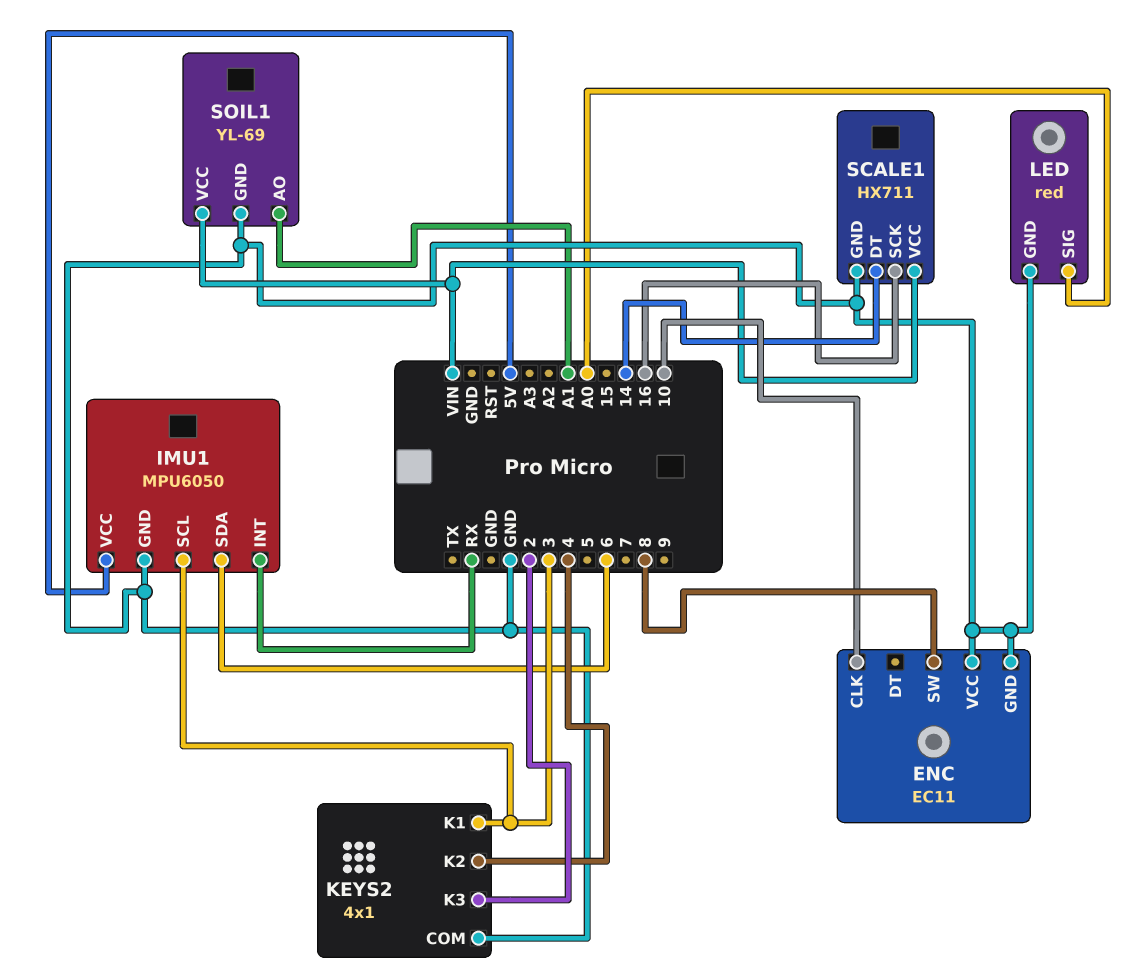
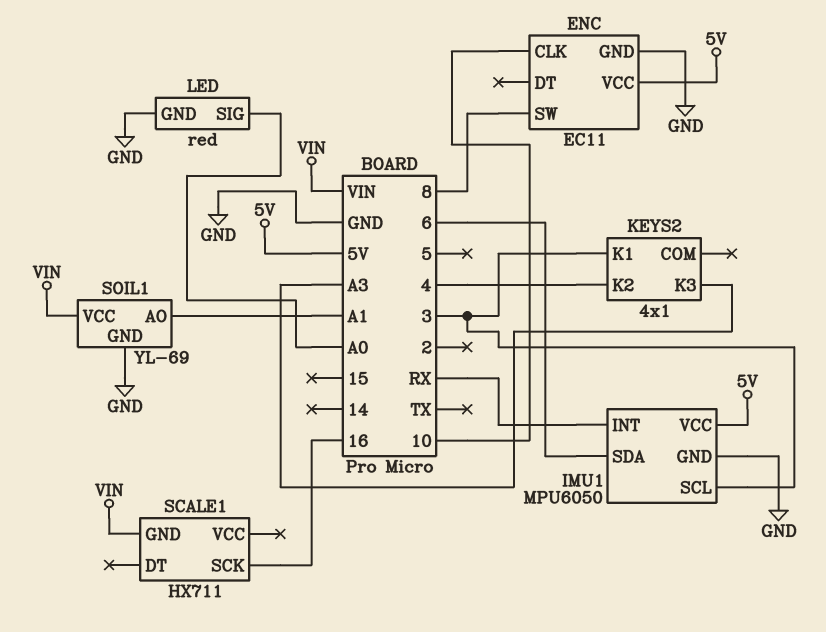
ENC pin VCC: GND -> 5V
KEYS2 pin COM: GND -> none
KEYS2 pin K3: 2 -> A3
SCALE1 pin DT: 14 -> none
SCALE1 pin GND: GND -> VIN
SCALE1 pin VCC: VIN -> none

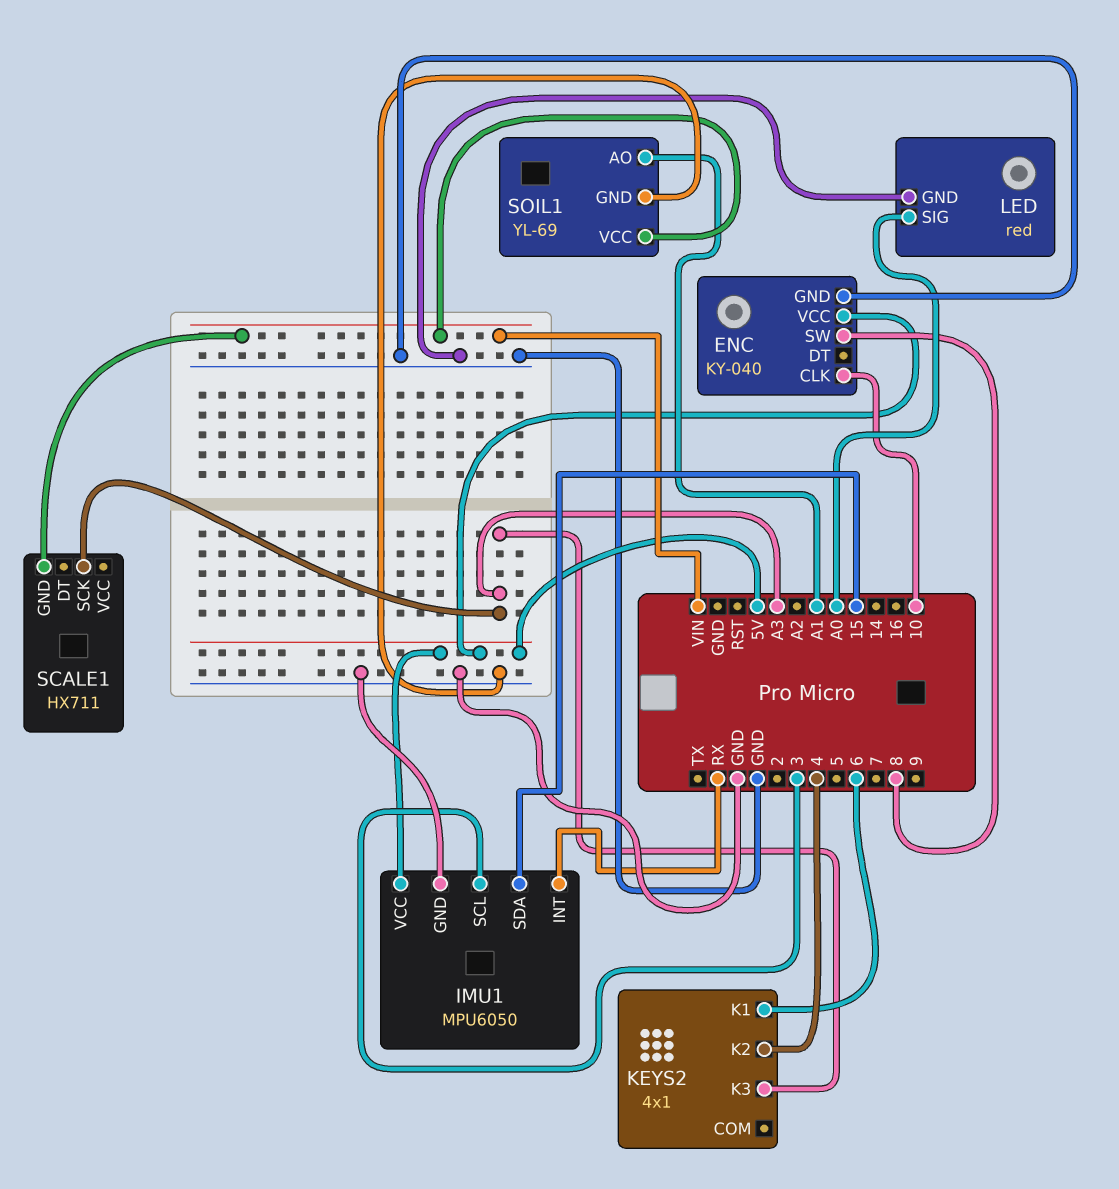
ENC: EC11 -> KY-040
IMU1 pin SDA: 6 -> 15
KEYS2 pin K1: 3 -> 6
SCALE1 pin SCK: 16 -> A3

